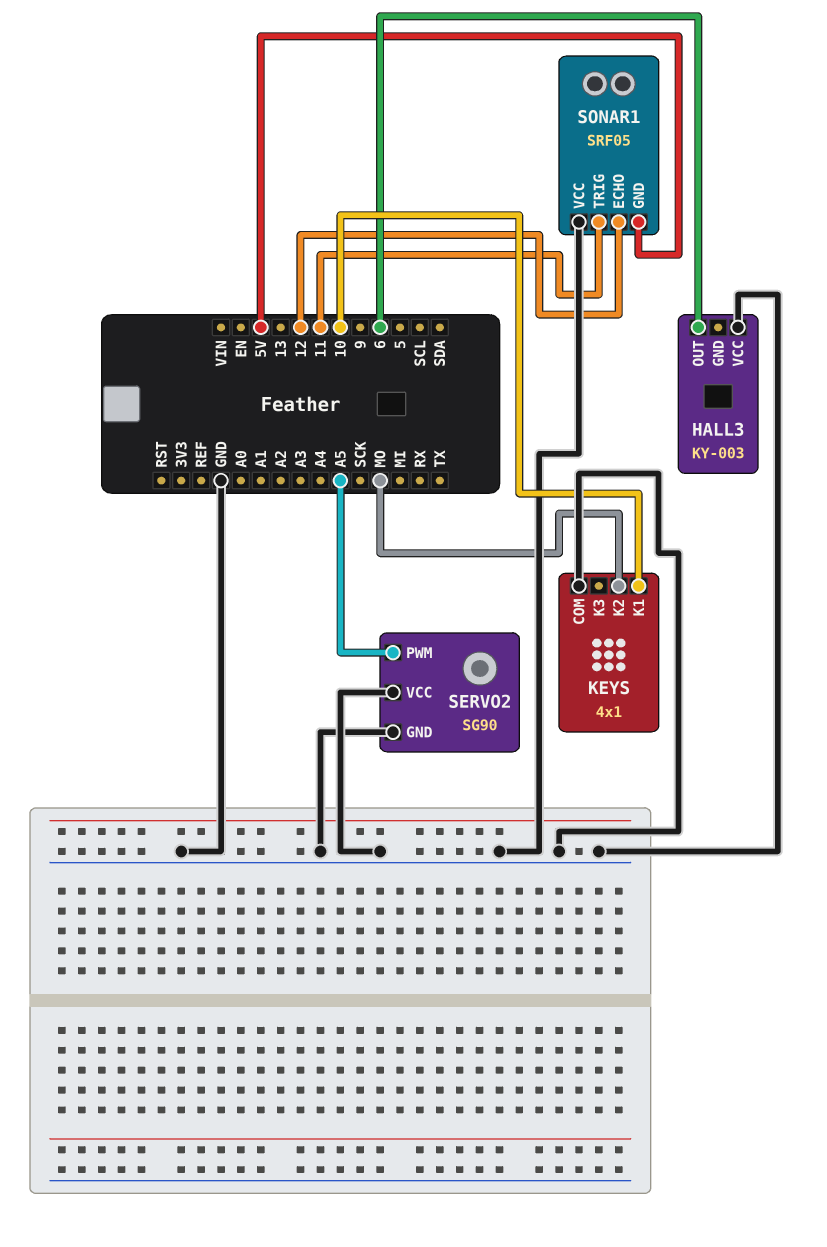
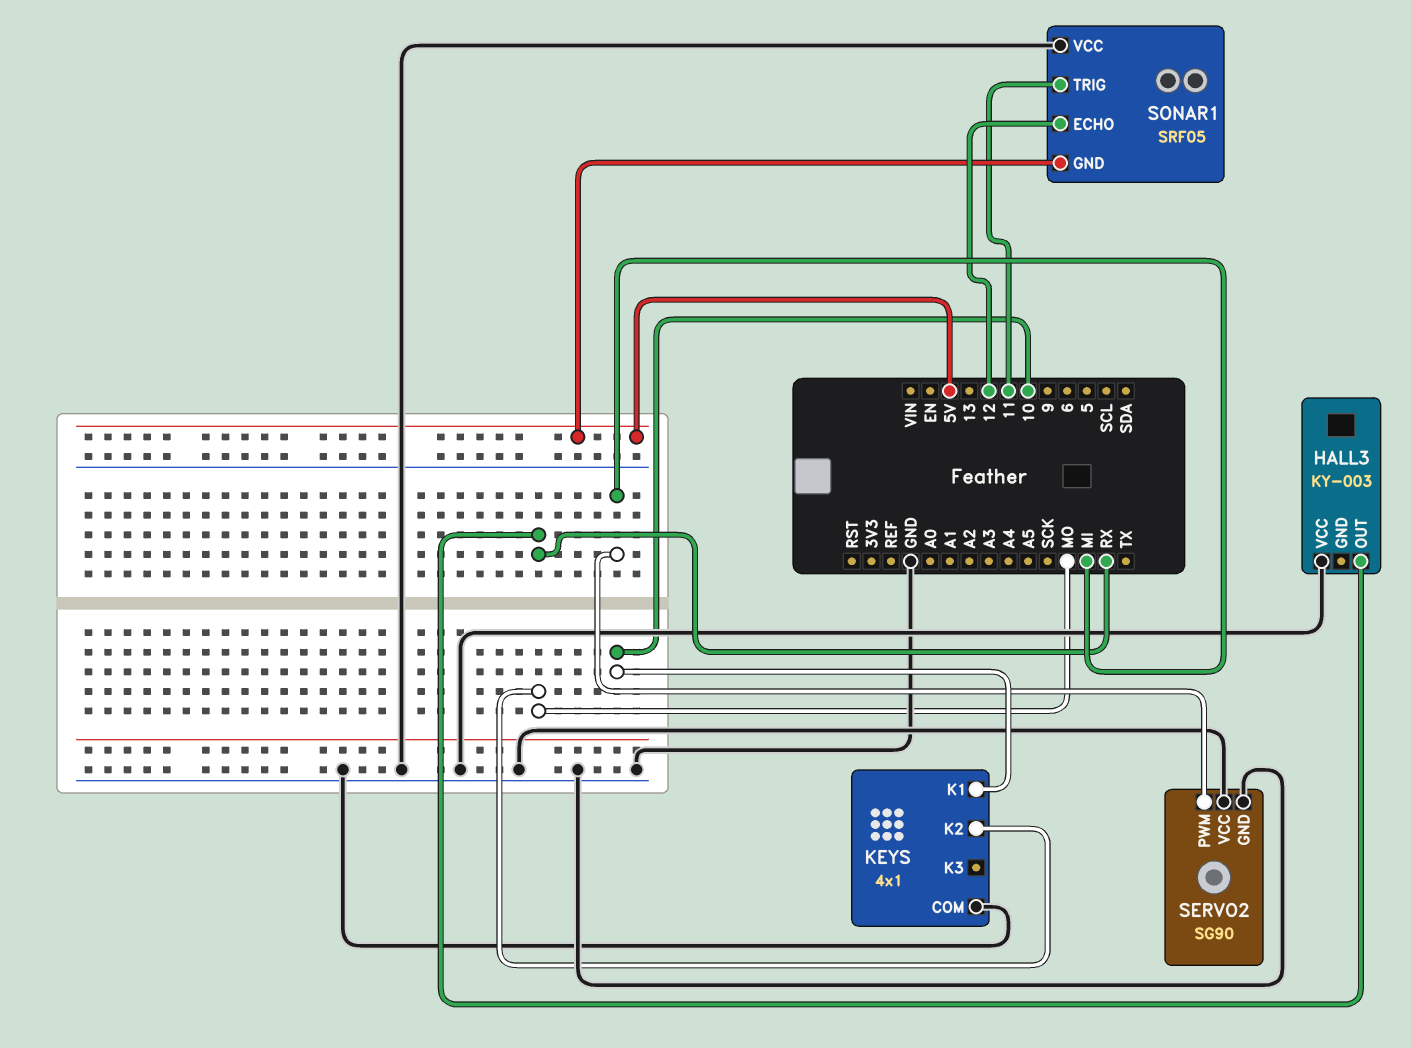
HALL3 pin OUT: 6 -> RX
SERVO2 pin PWM: A5 -> MI

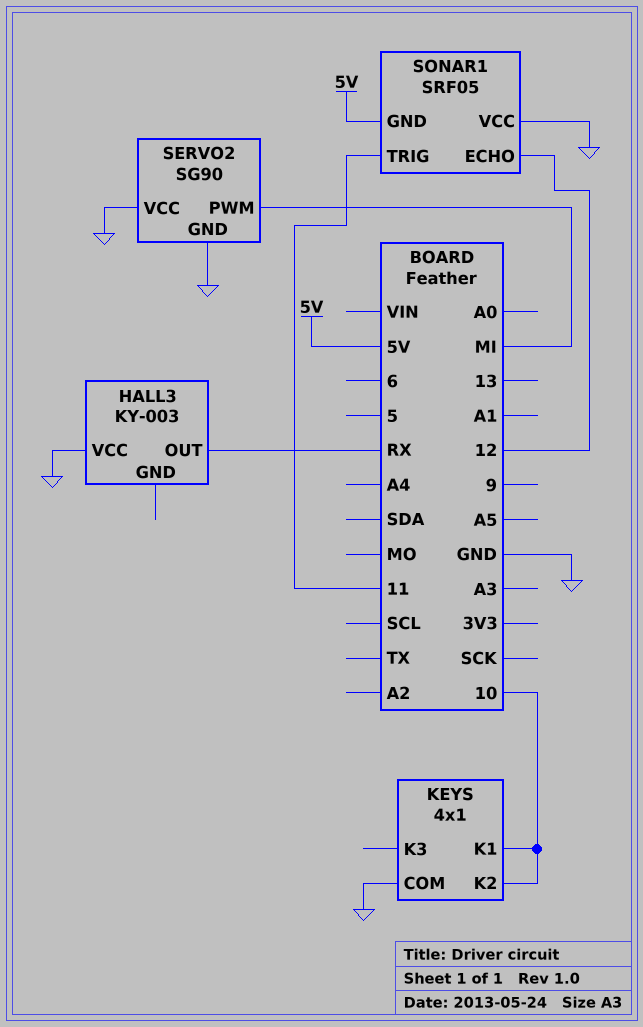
KEYS pin K2: MO -> 10

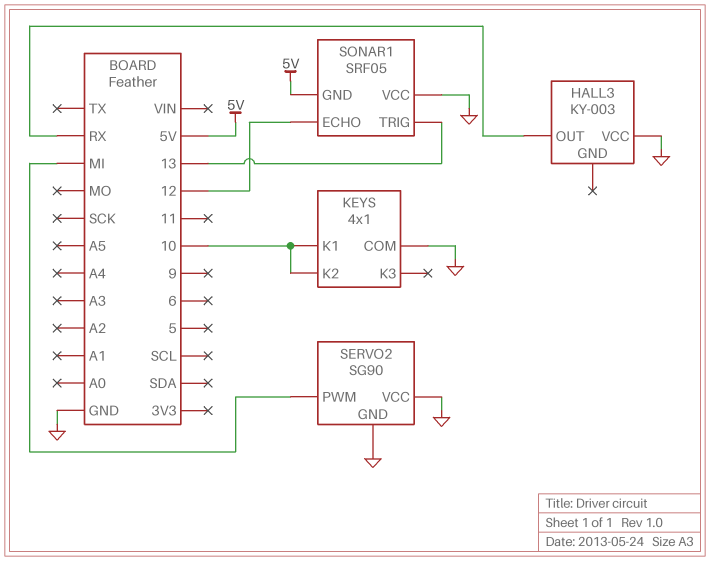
SONAR1 pin TRIG: 11 -> 13

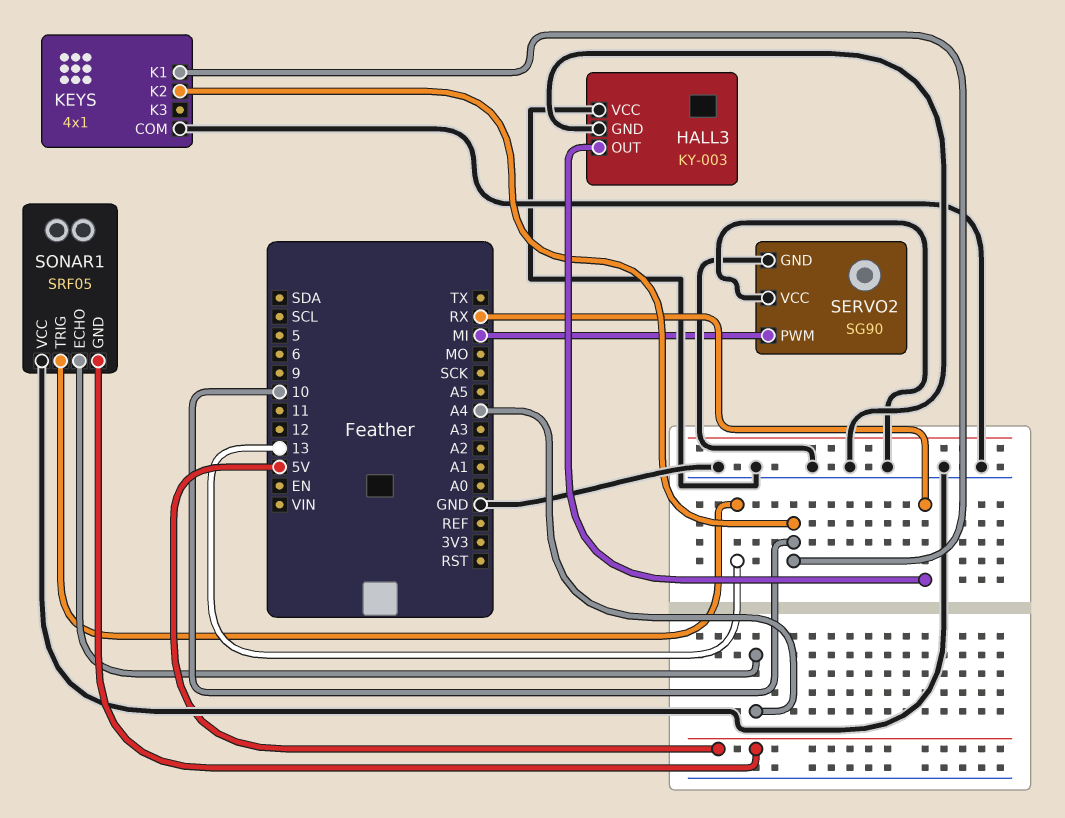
HALL3 pin GND: none -> GND
SONAR1 pin ECHO: 12 -> A4

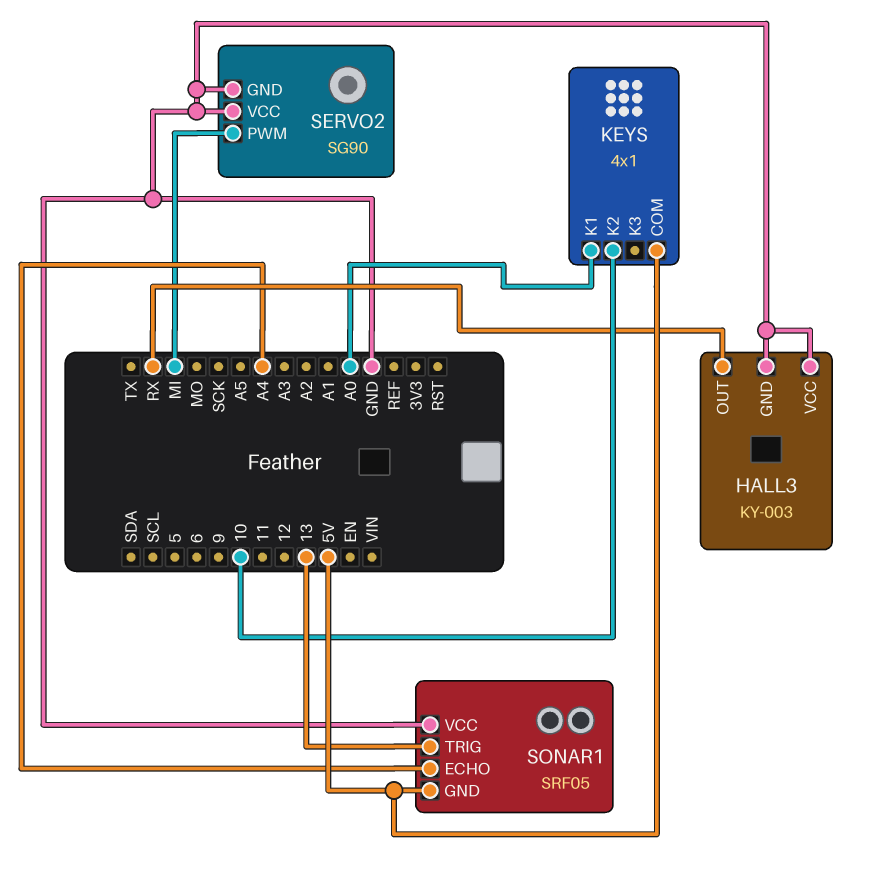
KEYS pin COM: GND -> 5V
KEYS pin K1: 10 -> A0

